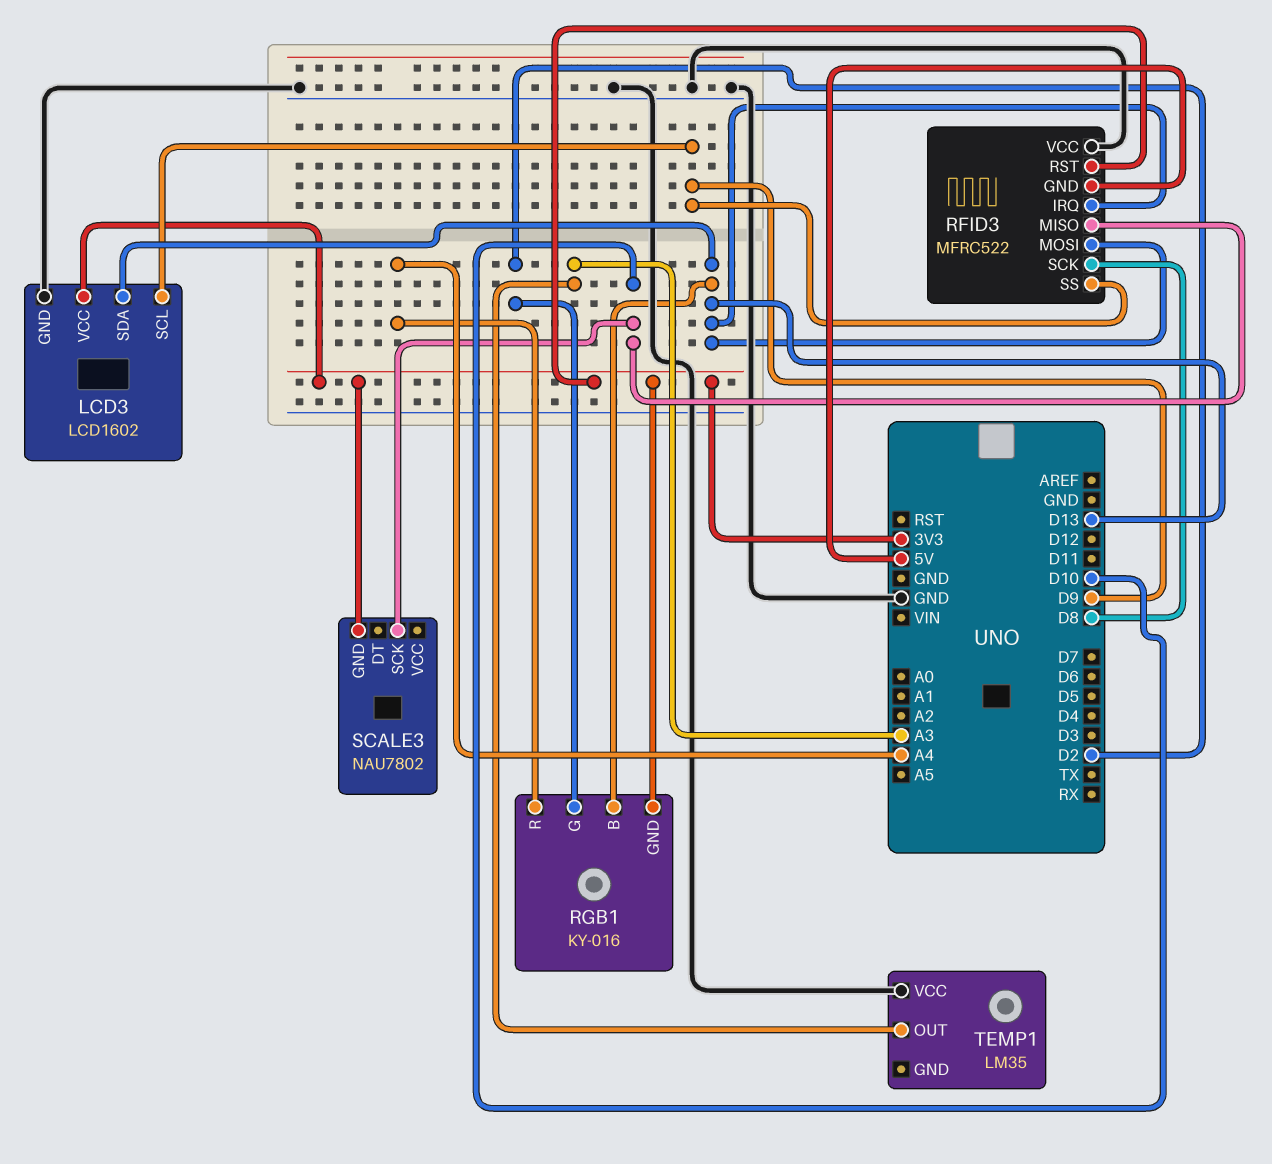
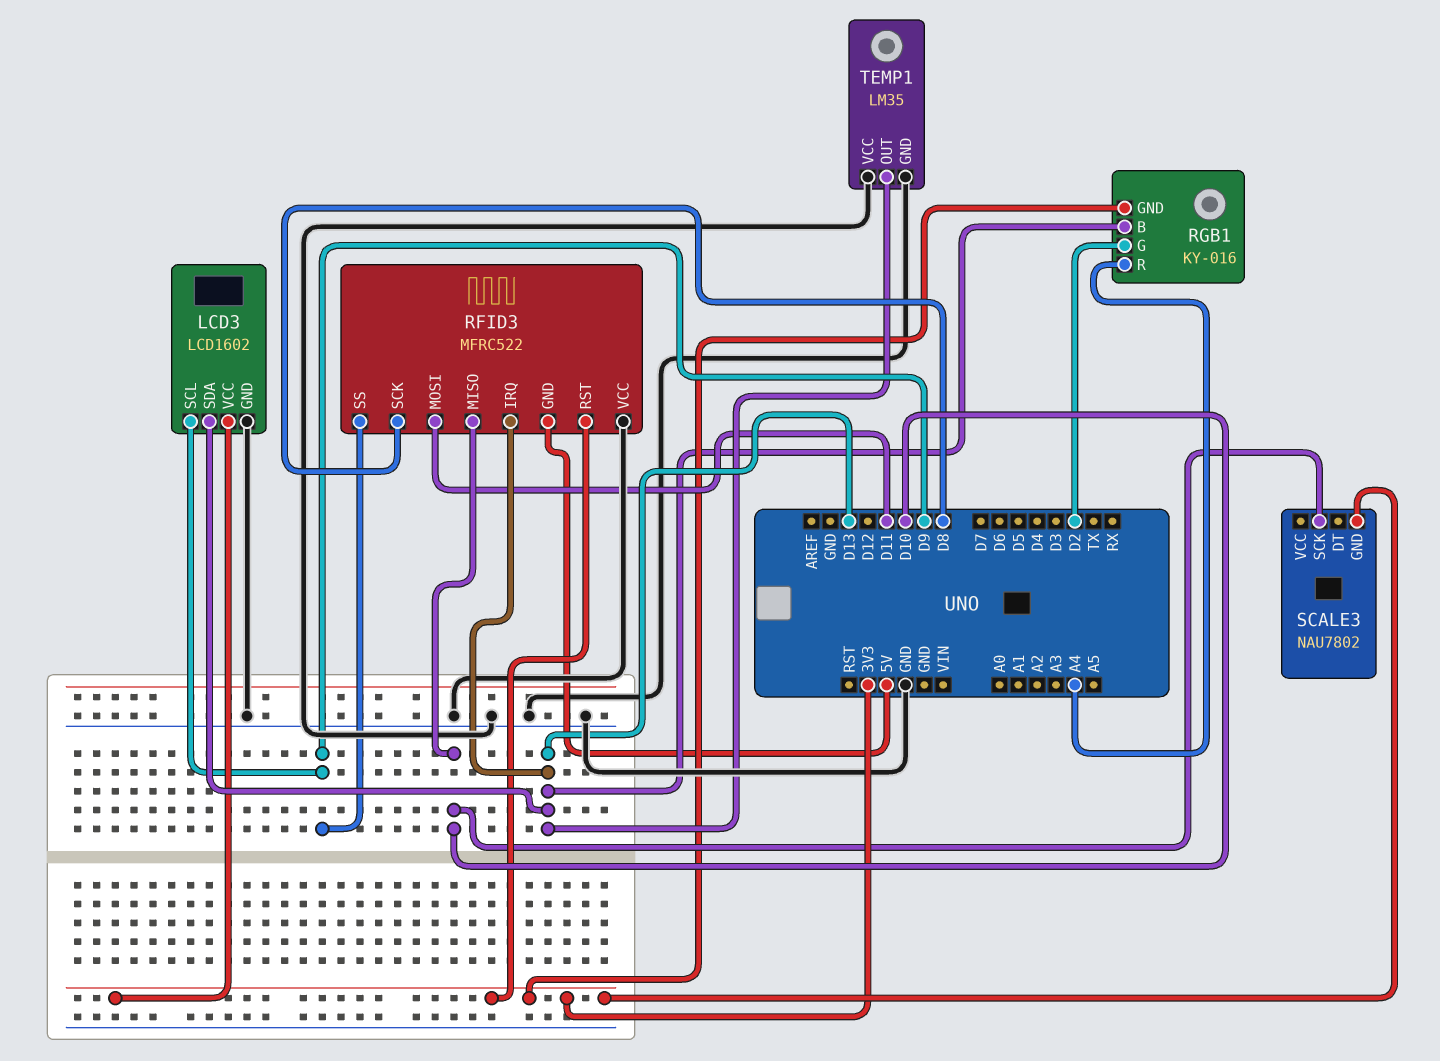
RFID3 pin MOSI: D13 -> D11
TEMP1 pin GND: none -> GND
TEMP1 pin OUT: A3 -> D13

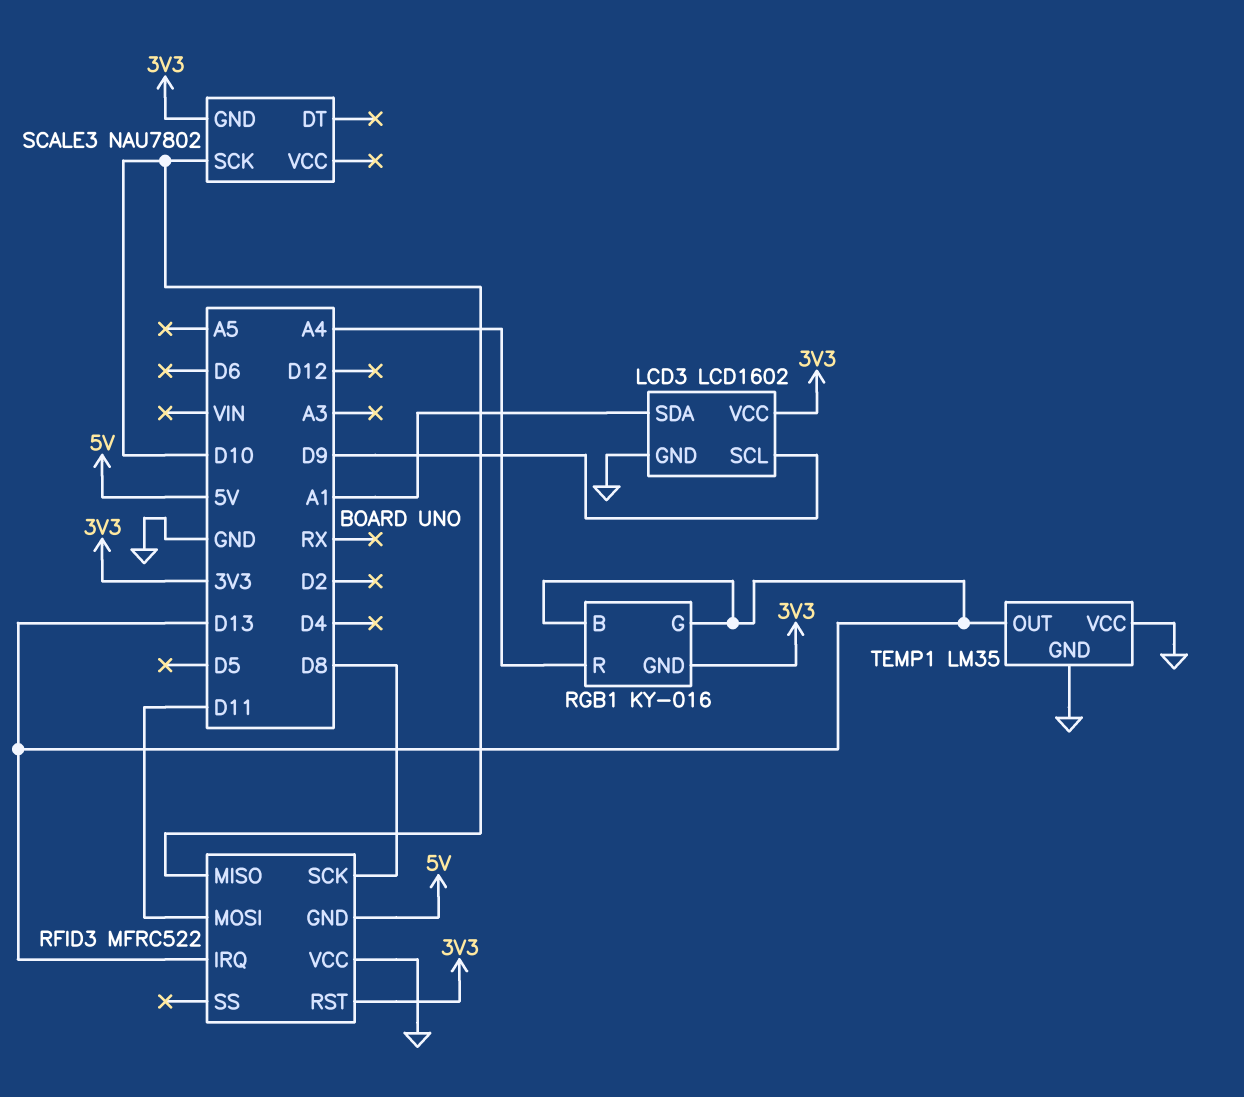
LCD3 pin SDA: D13 -> A1
RFID3 pin SS: D9 -> none
RGB1 pin G: D2 -> D13

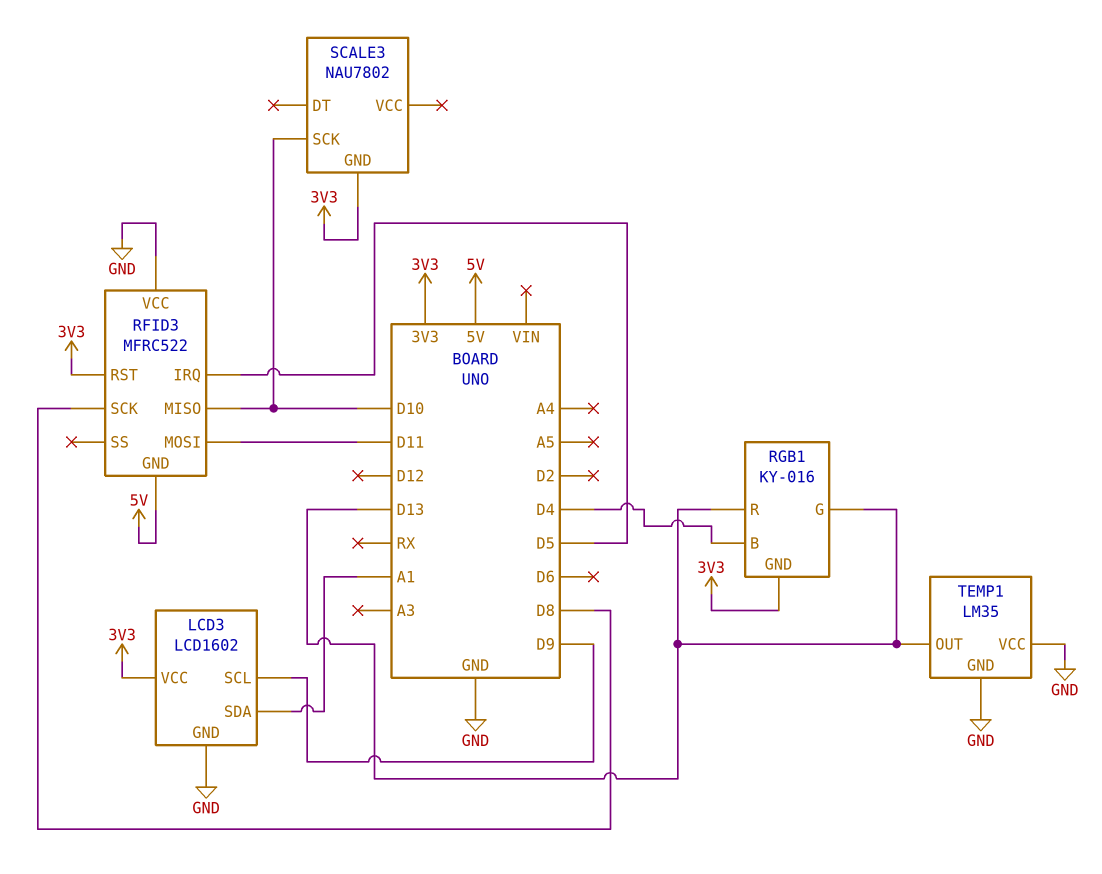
RFID3 pin IRQ: D13 -> D5
RGB1 pin B: D13 -> D4
RGB1 pin R: A4 -> D13

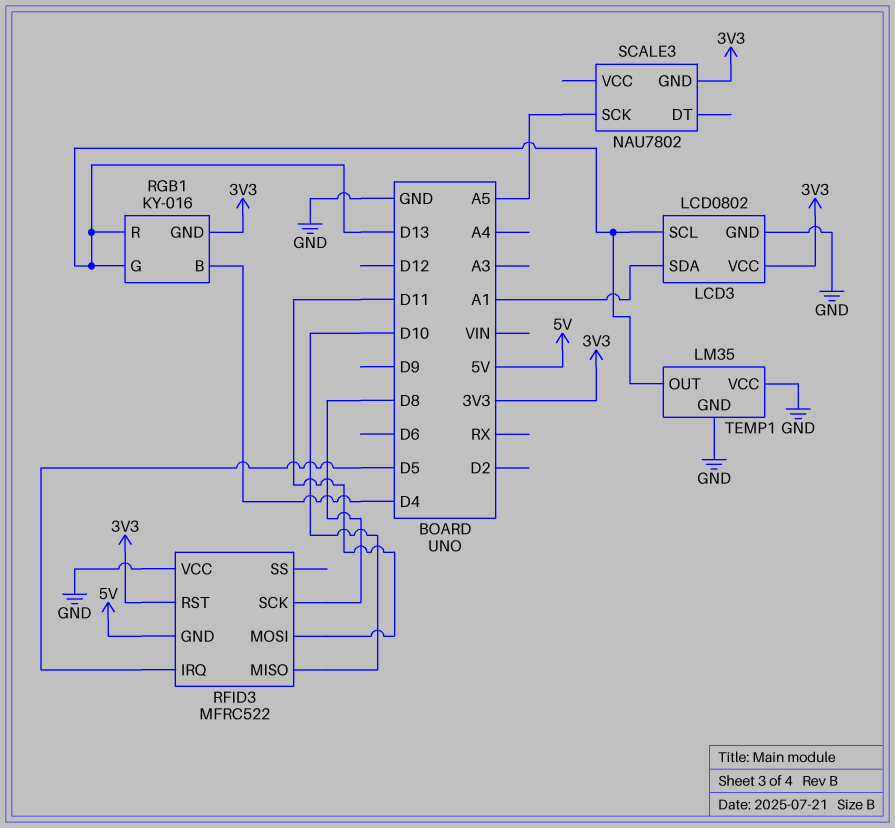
LCD3: LCD1602 -> LCD0802
LCD3 pin SCL: D9 -> D13
SCALE3 pin SCK: D10 -> A5

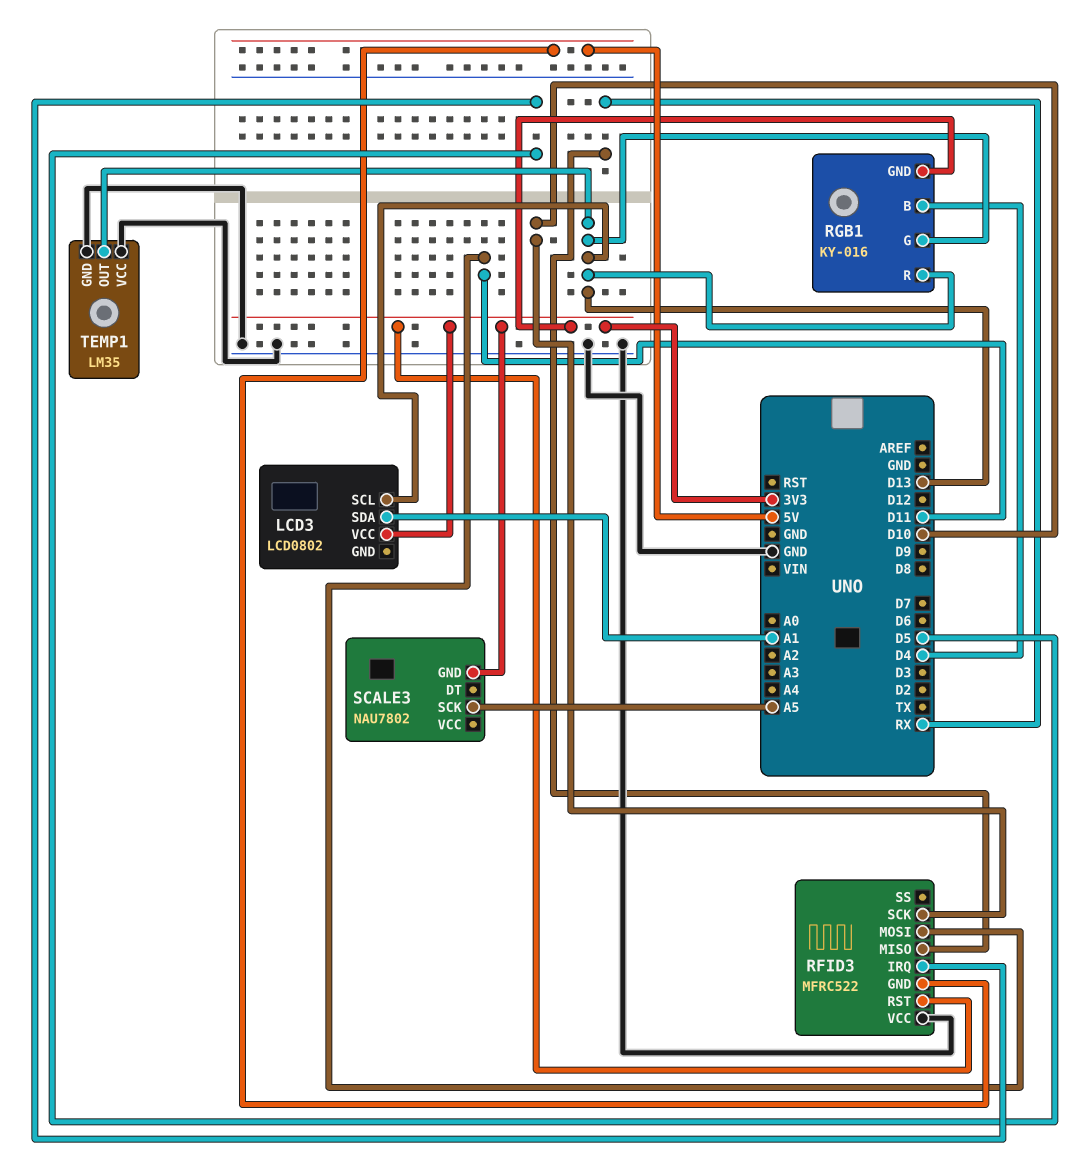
LCD3 pin GND: GND -> none
RFID3 pin MISO: D10 -> RX
RFID3 pin SCK: D8 -> D10

